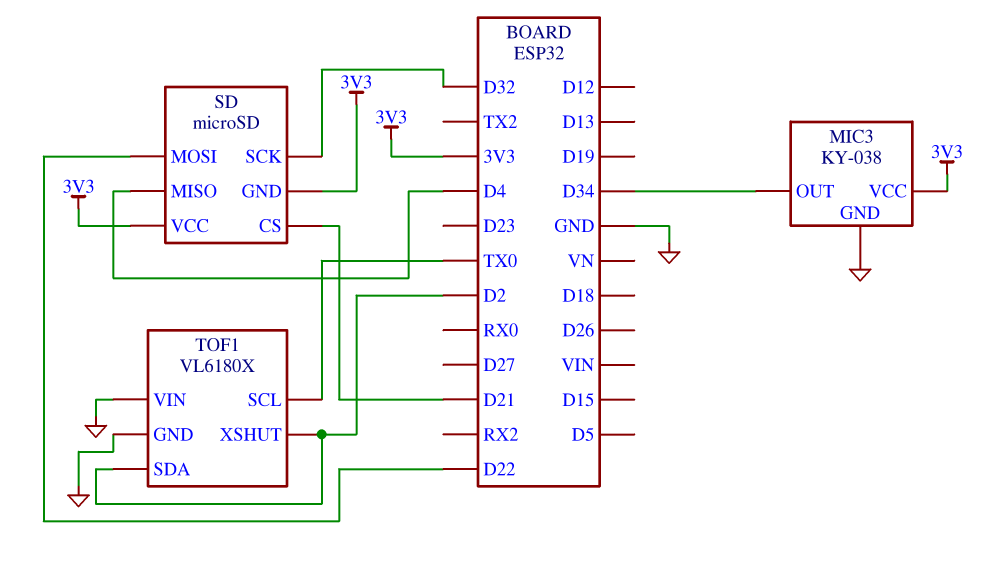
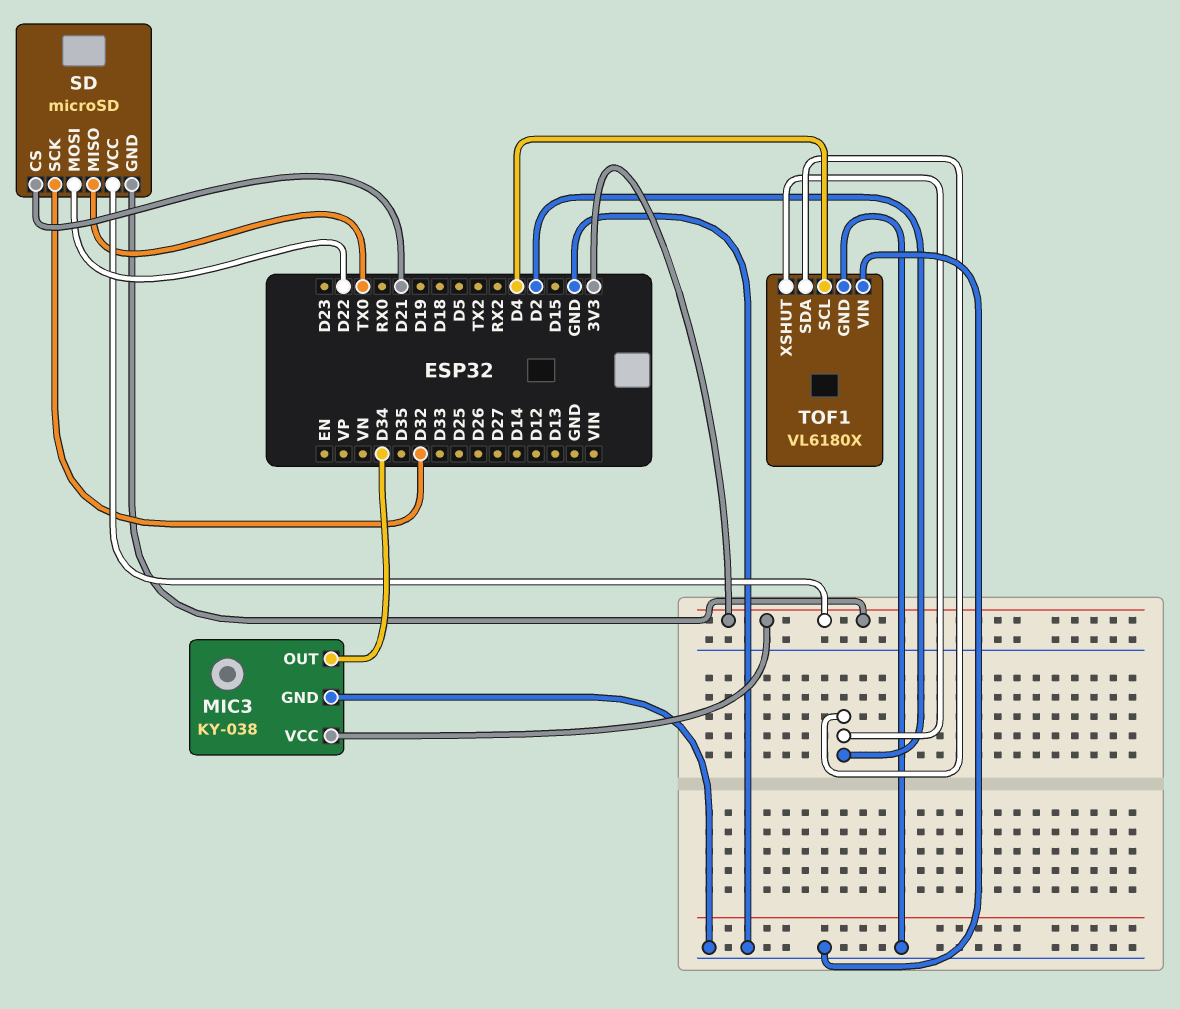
SD pin MISO: D4 -> TX0
TOF1 pin SCL: TX0 -> D4

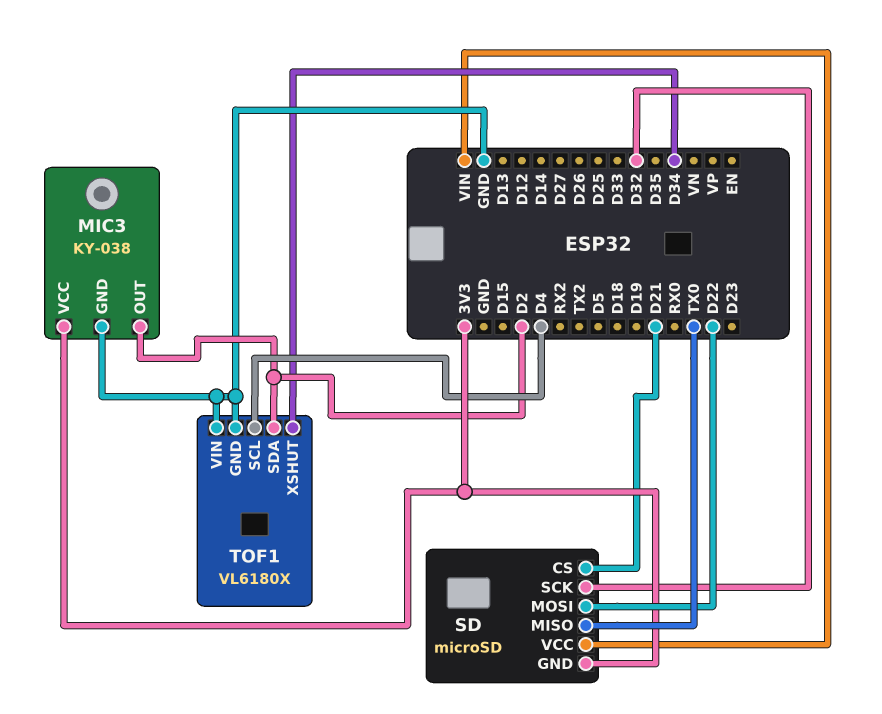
MIC3 pin OUT: D34 -> D2
SD pin VCC: 3V3 -> VIN
TOF1 pin XSHUT: D2 -> D34

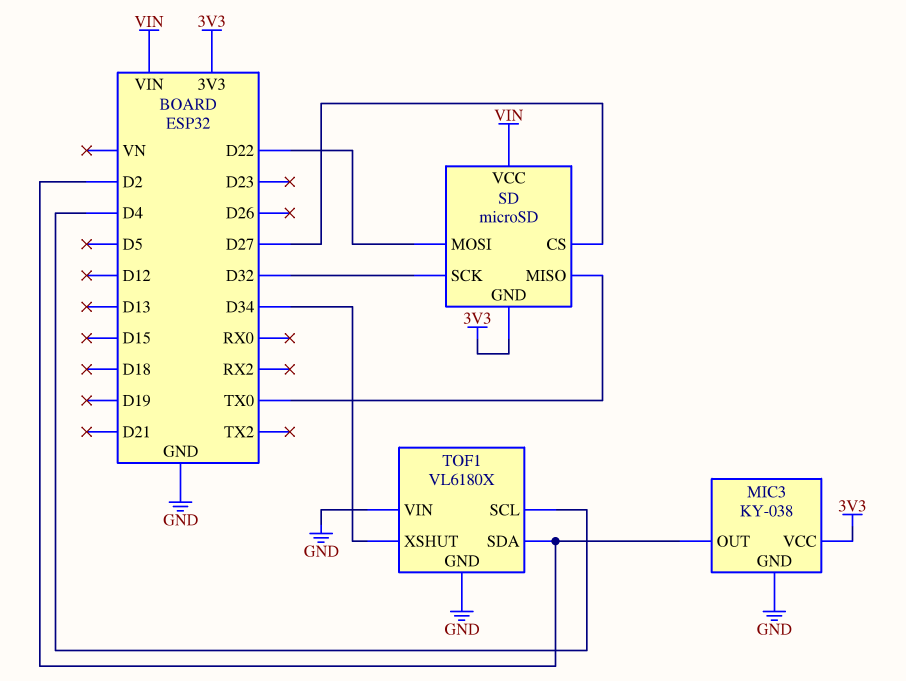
SD pin CS: D21 -> D27

